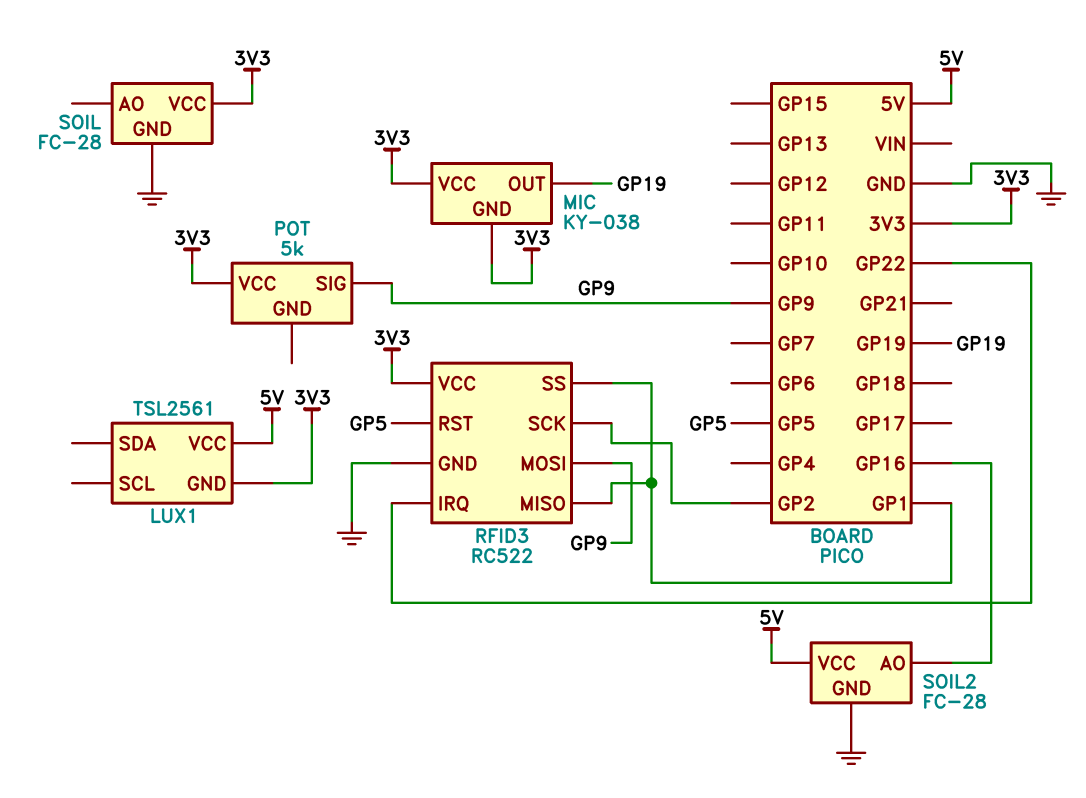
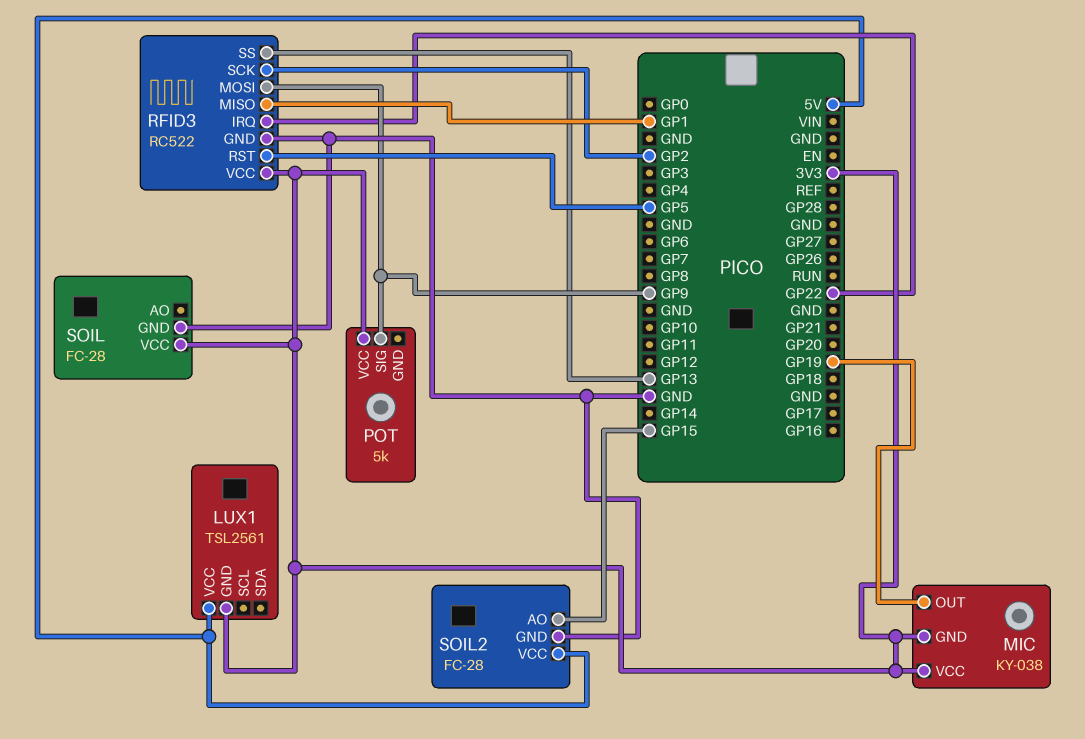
RFID3 pin SS: GP1 -> GP13
SOIL2 pin AO: GP16 -> GP15

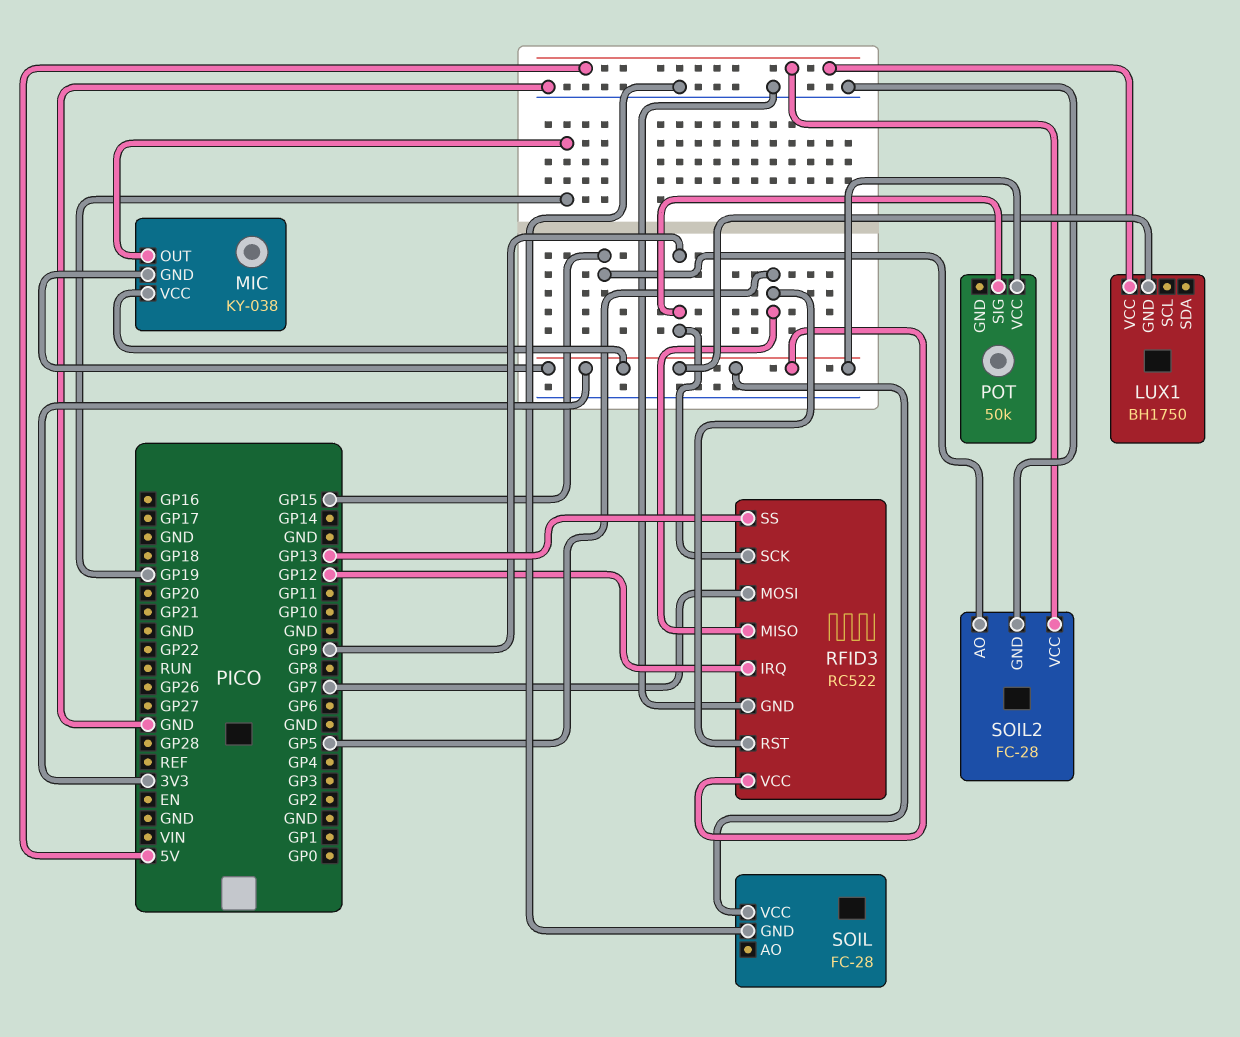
LUX1: TSL2561 -> BH1750
POT: 5k -> 50k
RFID3 pin IRQ: GP22 -> GP12
RFID3 pin MISO: GP1 -> GP5
RFID3 pin MOSI: GP9 -> GP7
RFID3 pin SCK: GP2 -> GP9

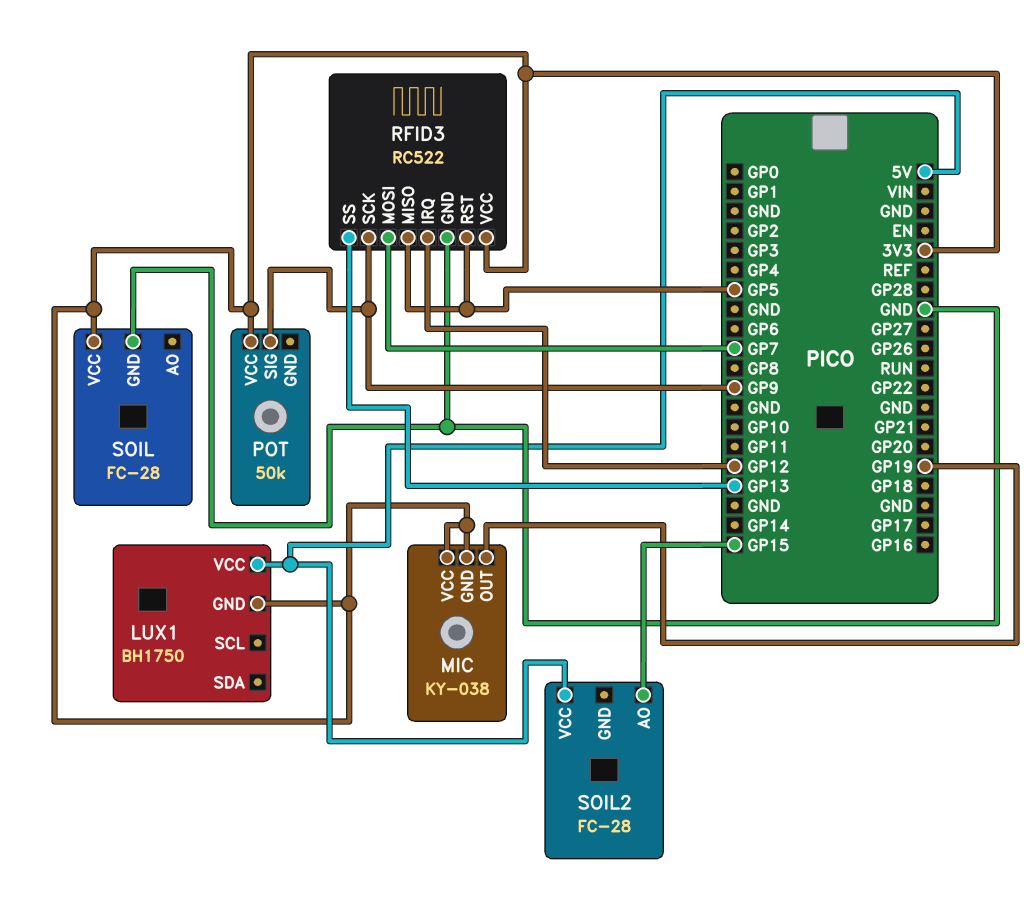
SOIL2 pin GND: GND -> none

